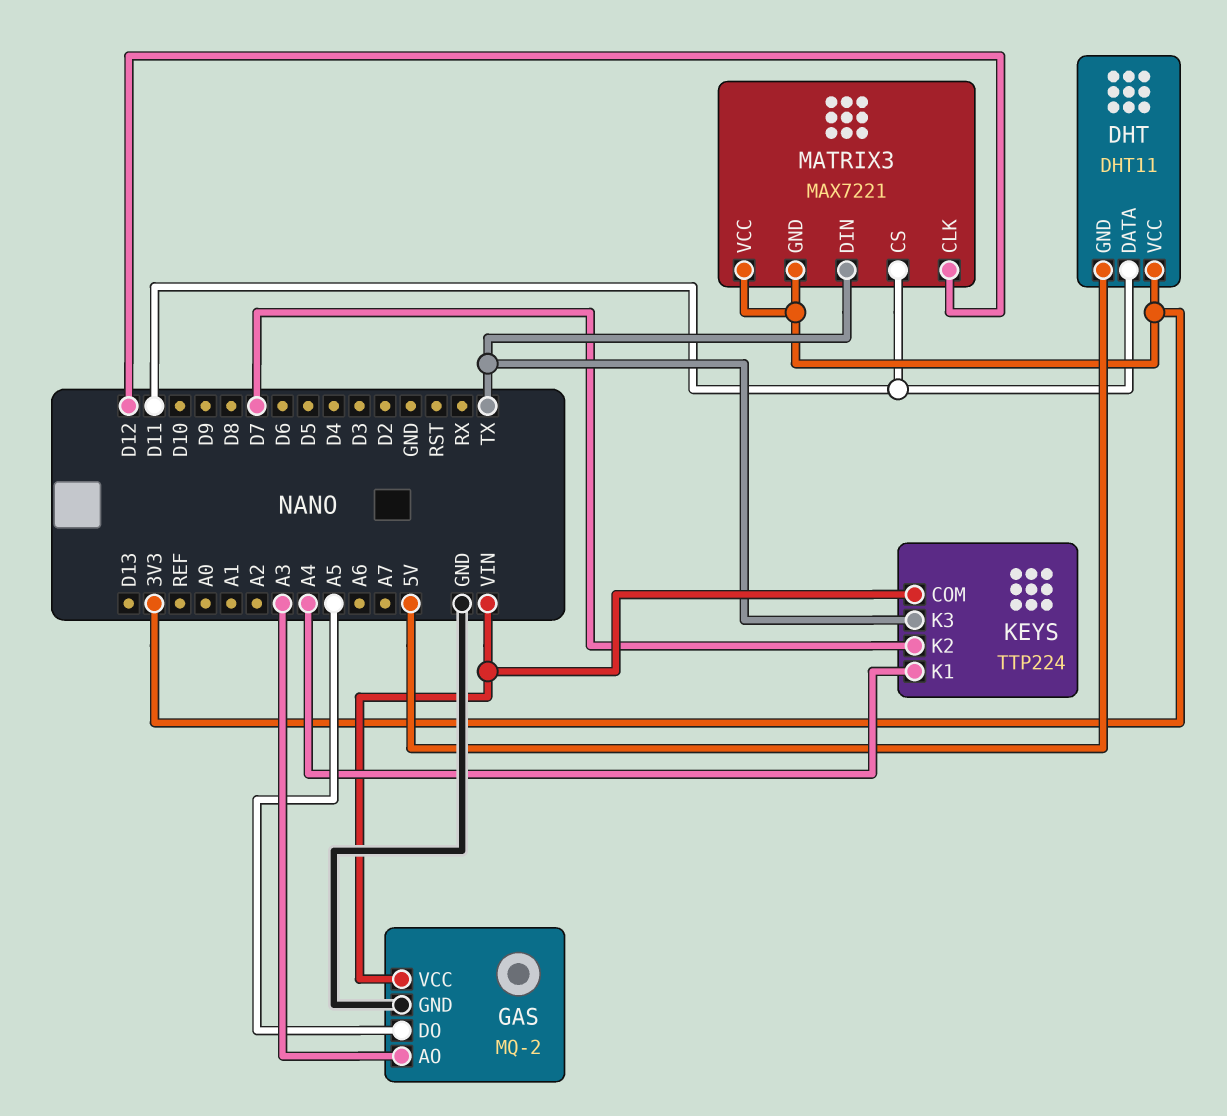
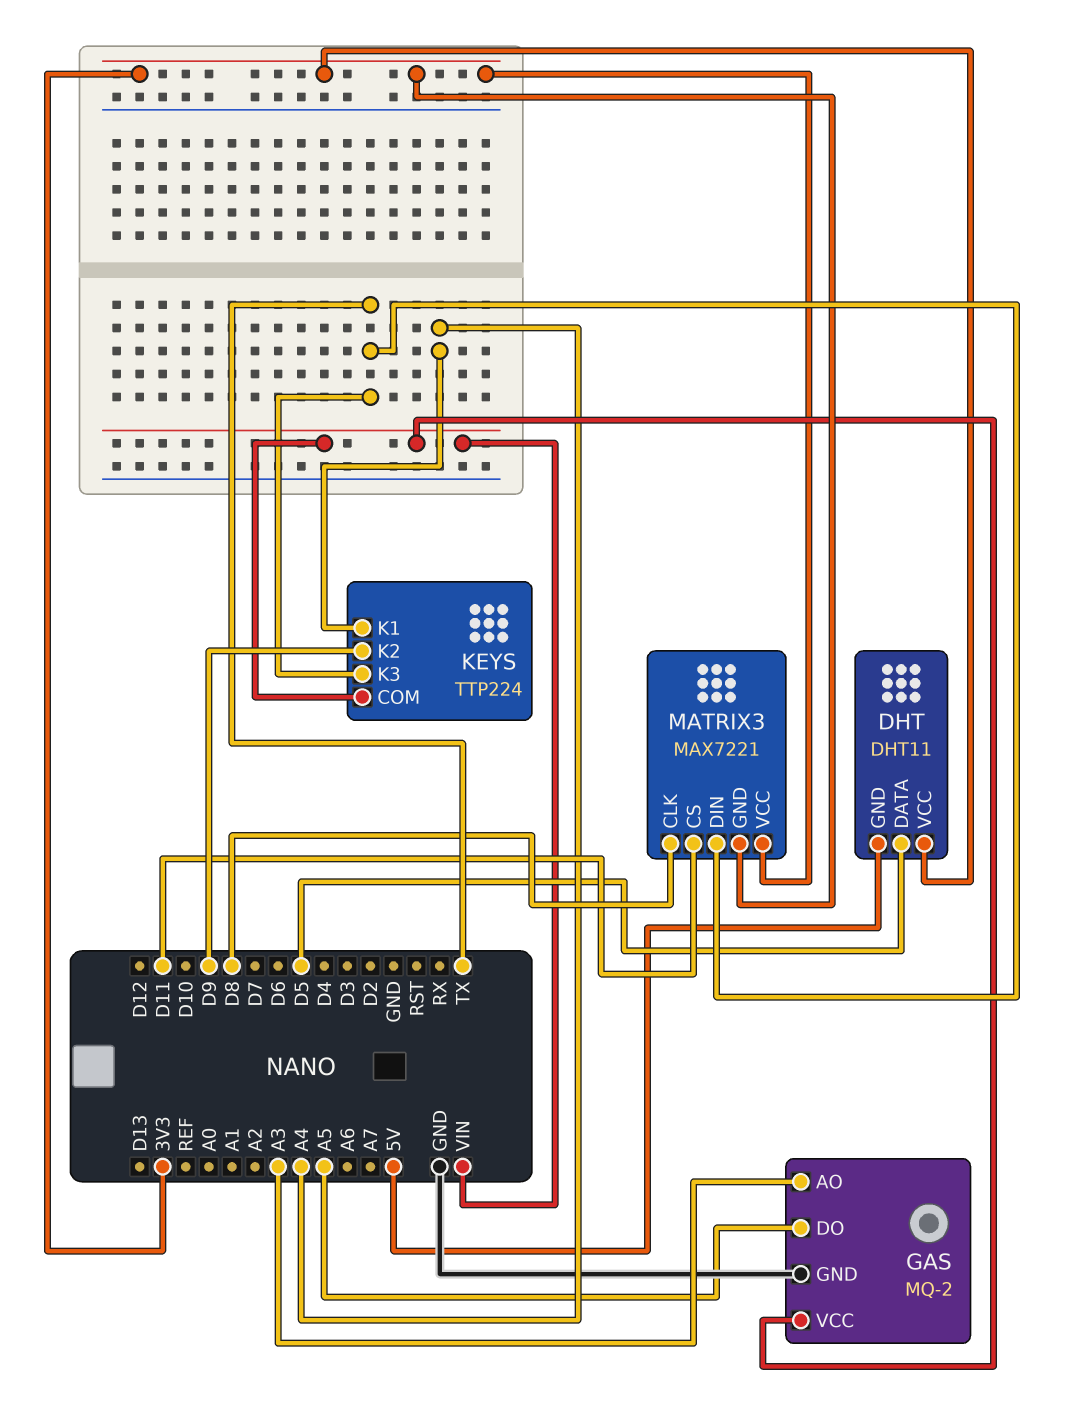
DHT pin DATA: D11 -> D5
KEYS pin K2: D7 -> D9
MATRIX3 pin CLK: D12 -> D8

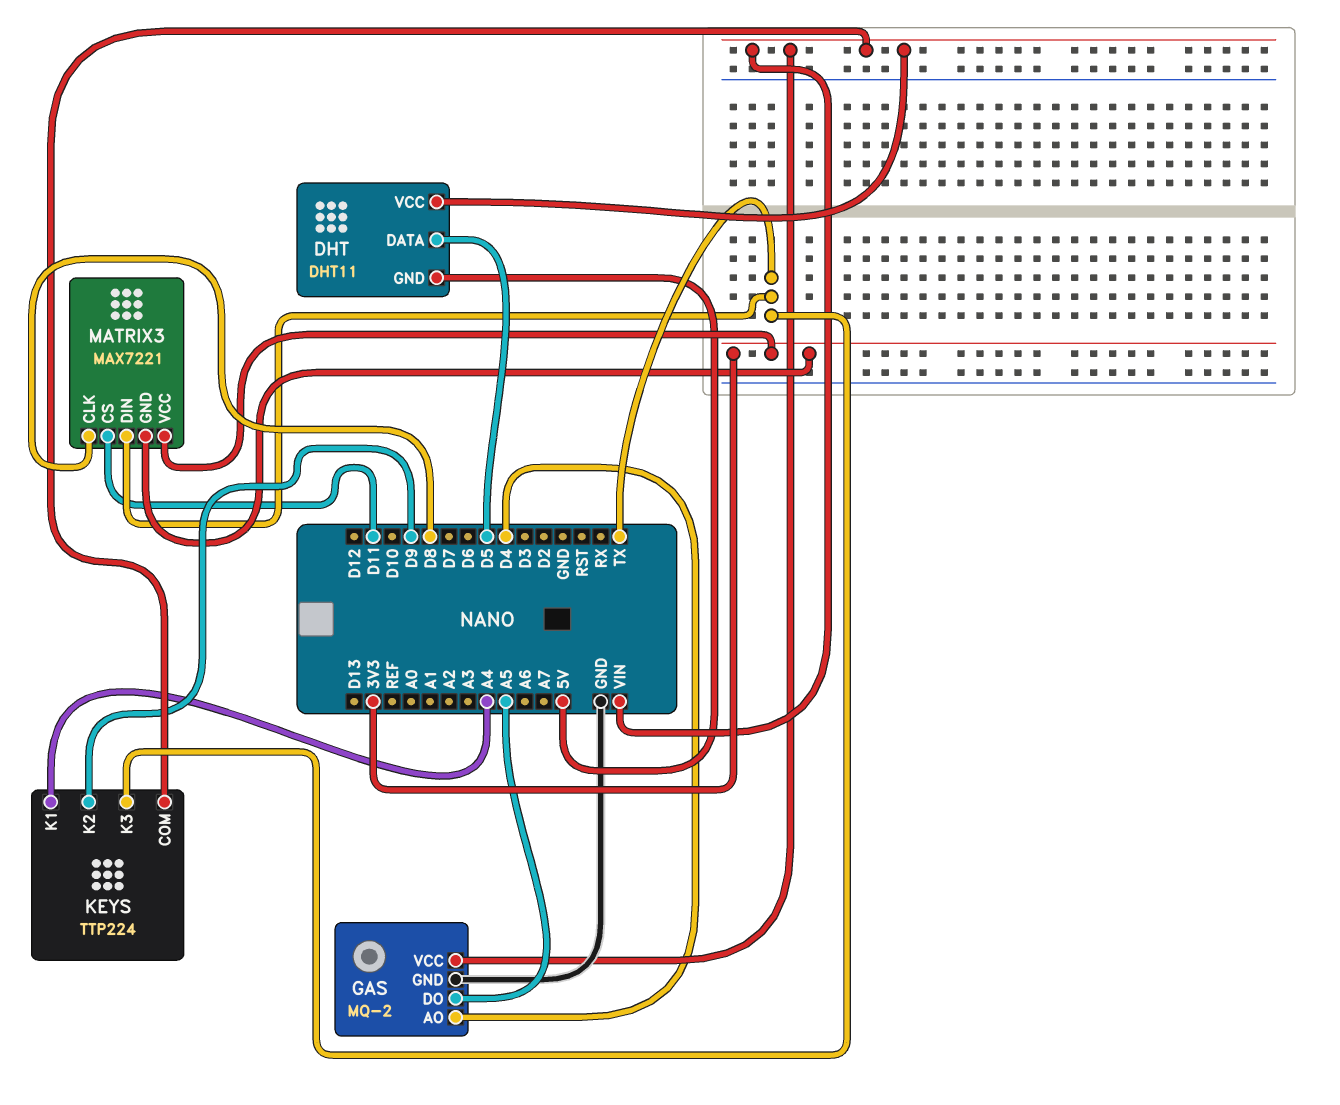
DHT pin VCC: 3V3 -> VIN
GAS pin AO: A3 -> D4

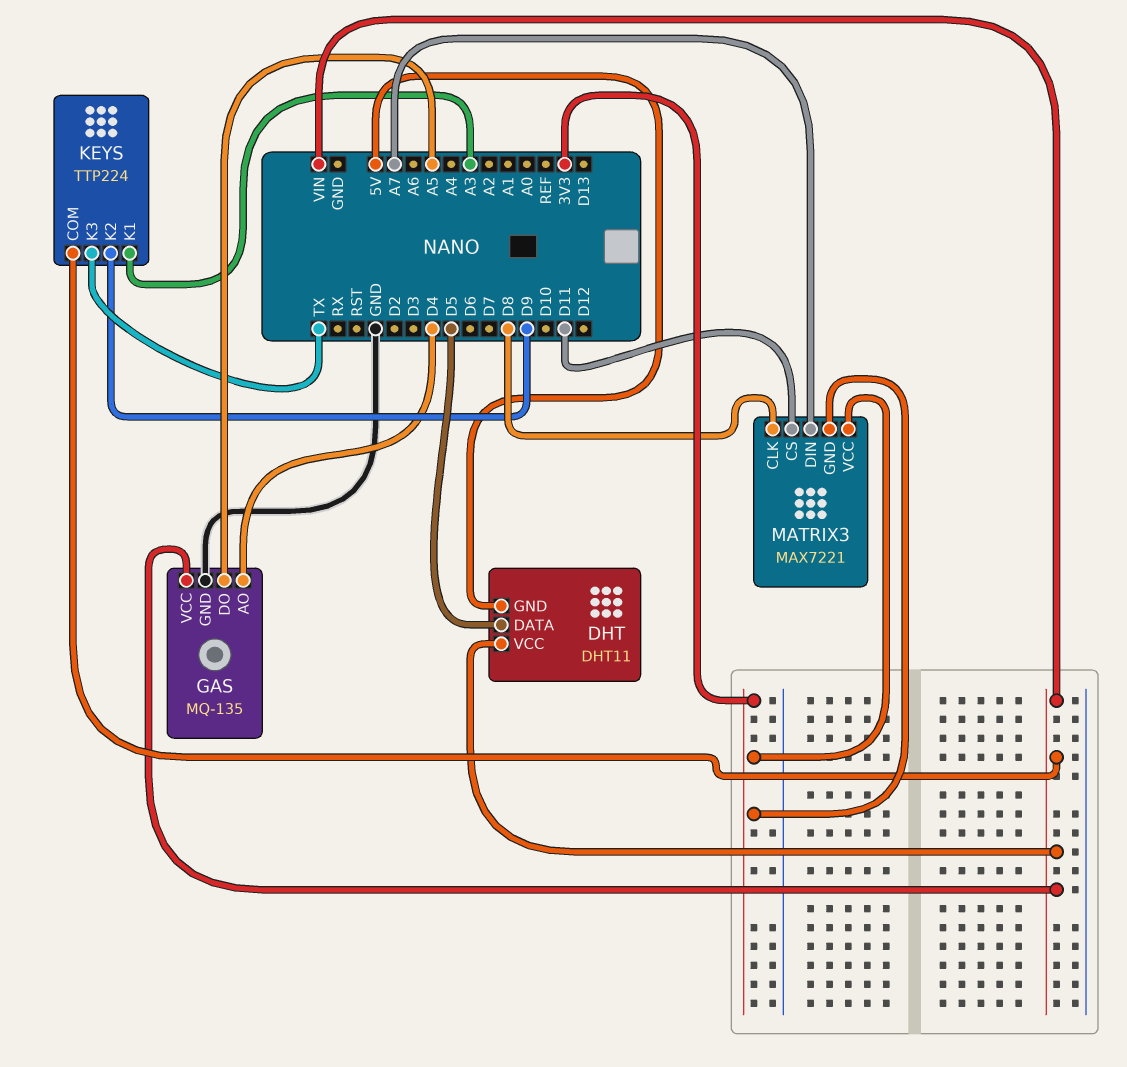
GAS: MQ-2 -> MQ-135
KEYS pin K1: A4 -> A3
MATRIX3 pin DIN: TX -> A7

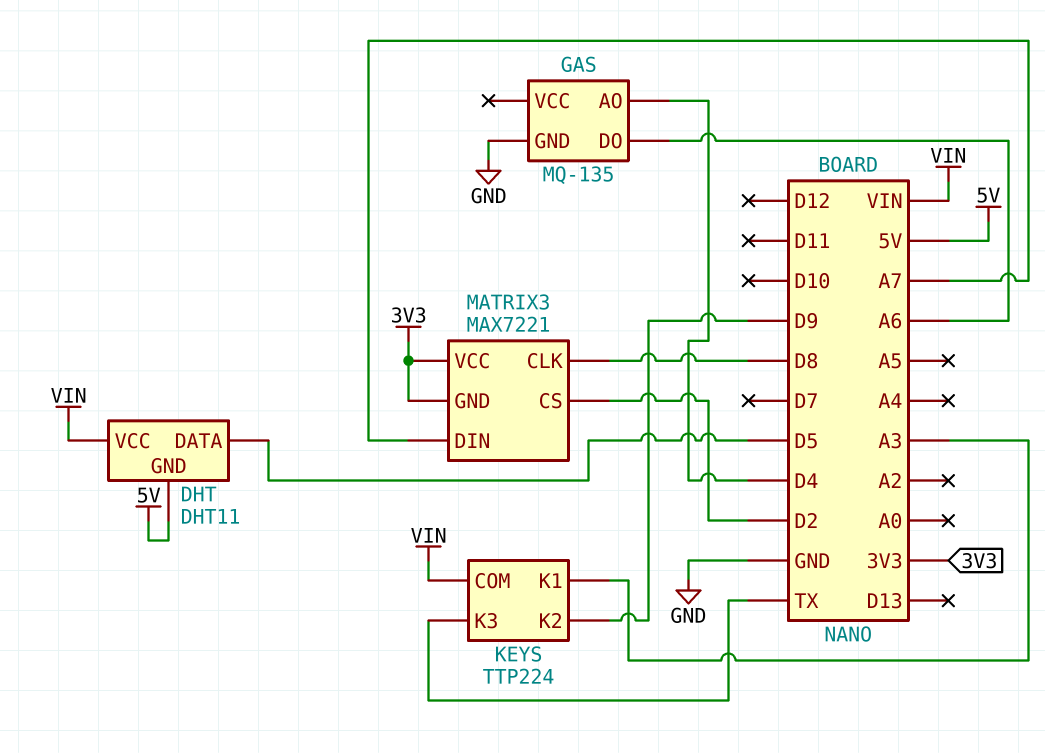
GAS pin DO: A5 -> A6
GAS pin VCC: VIN -> none
MATRIX3 pin CS: D11 -> D2

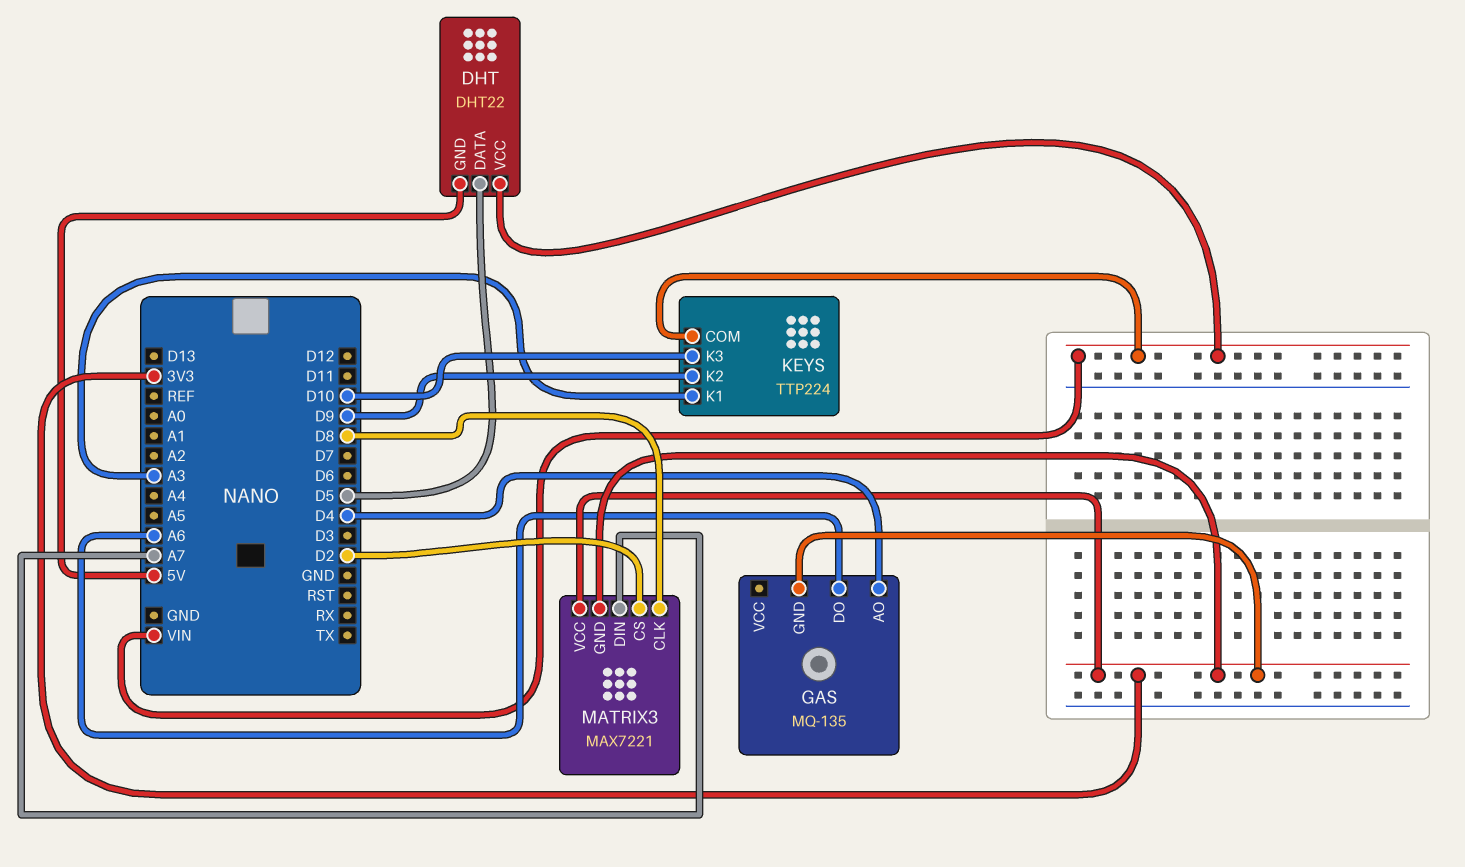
DHT: DHT11 -> DHT22
GAS pin GND: GND -> 3V3
KEYS pin K3: TX -> D10

